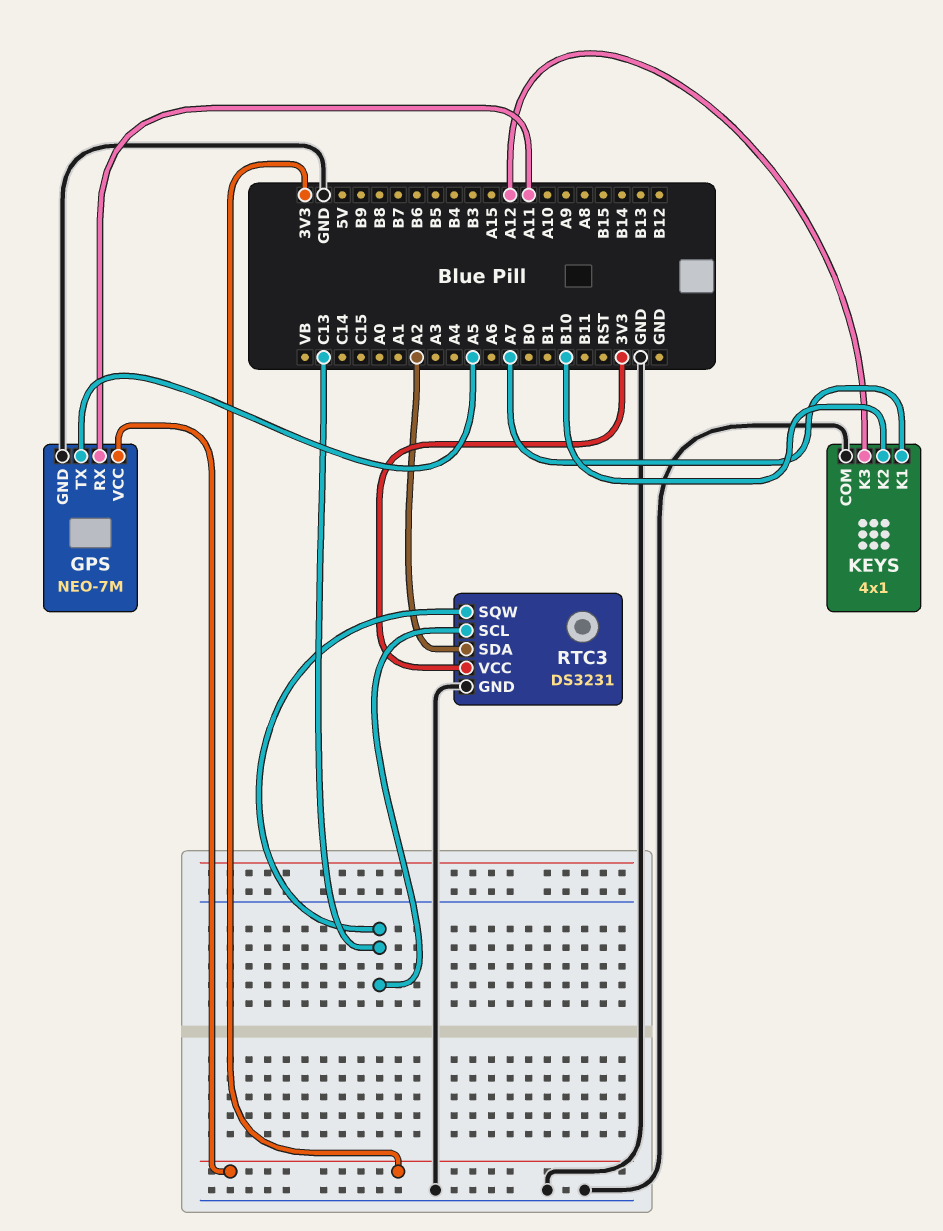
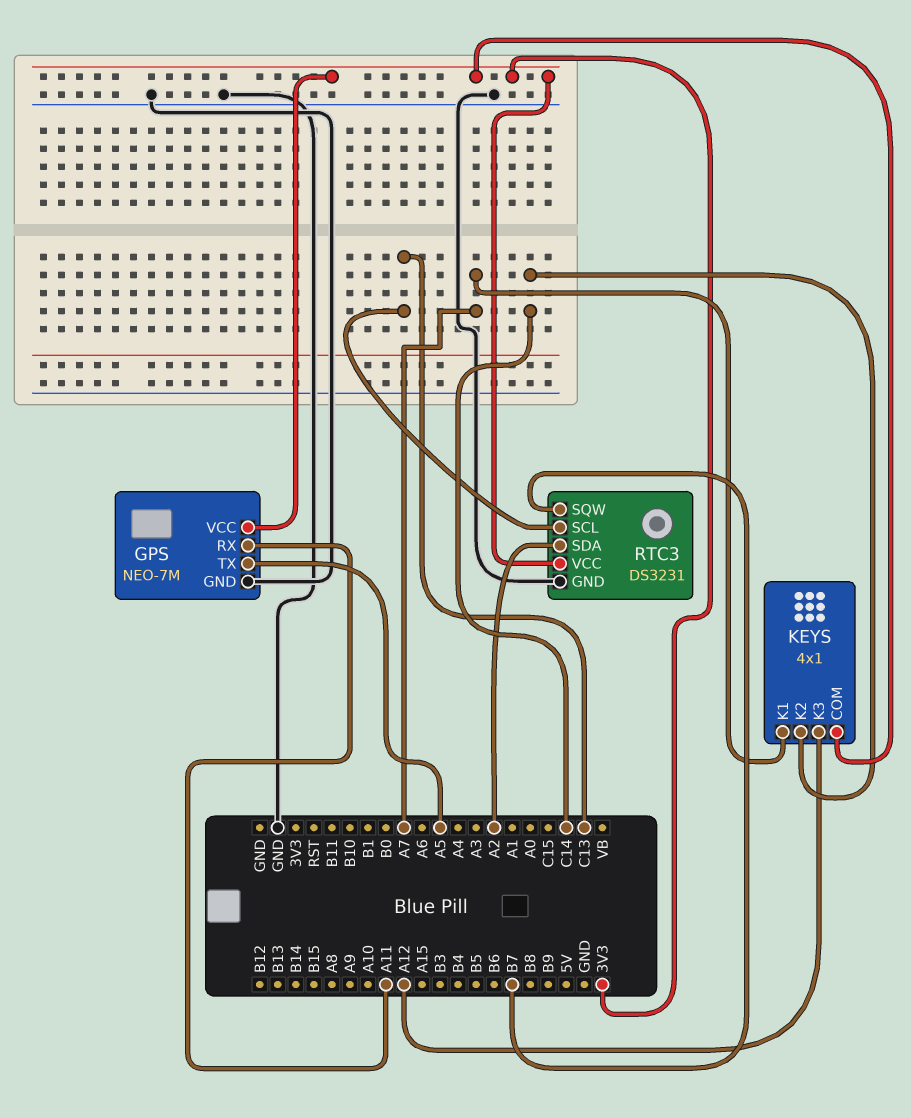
KEYS pin COM: GND -> 3V3
KEYS pin K2: B10 -> C14
RTC3 pin SQW: C13 -> B7

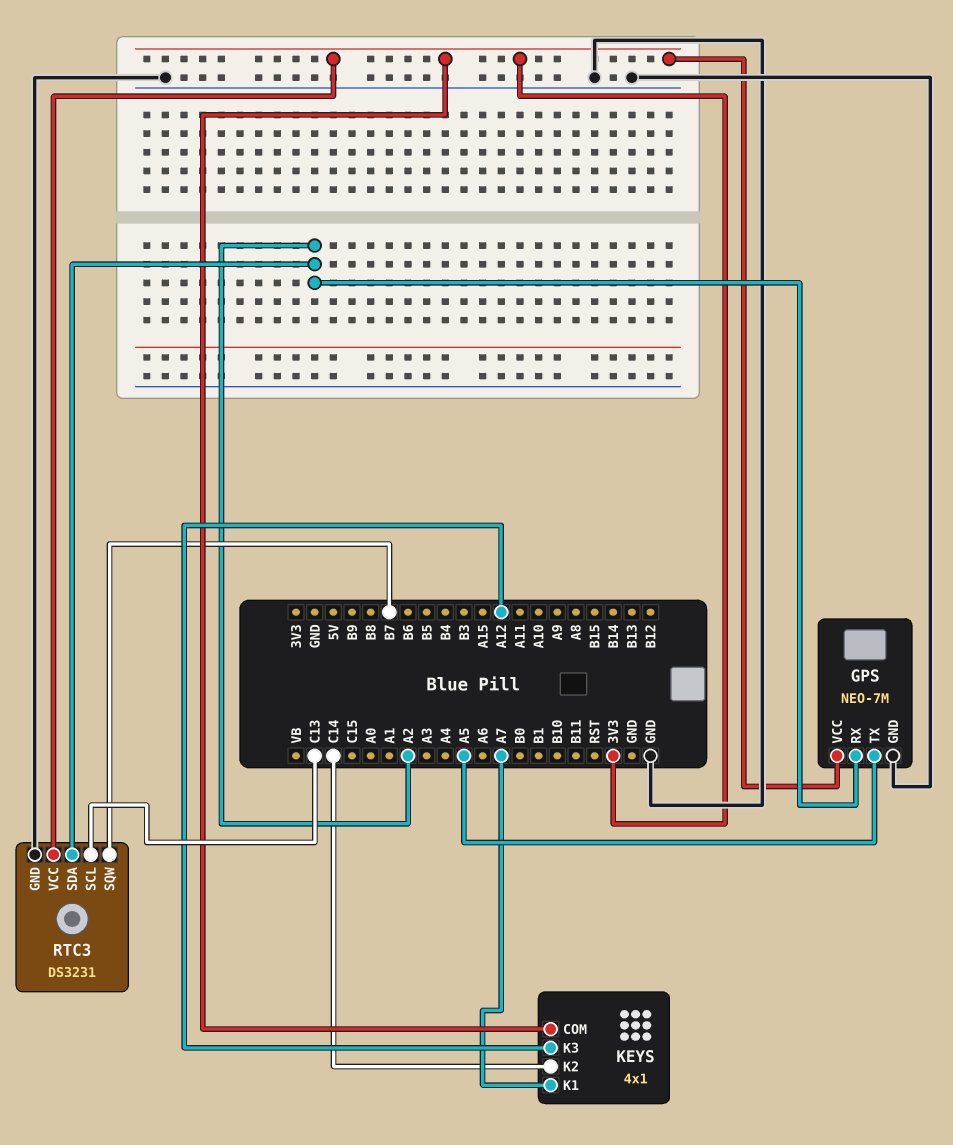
GPS pin RX: A11 -> A2

